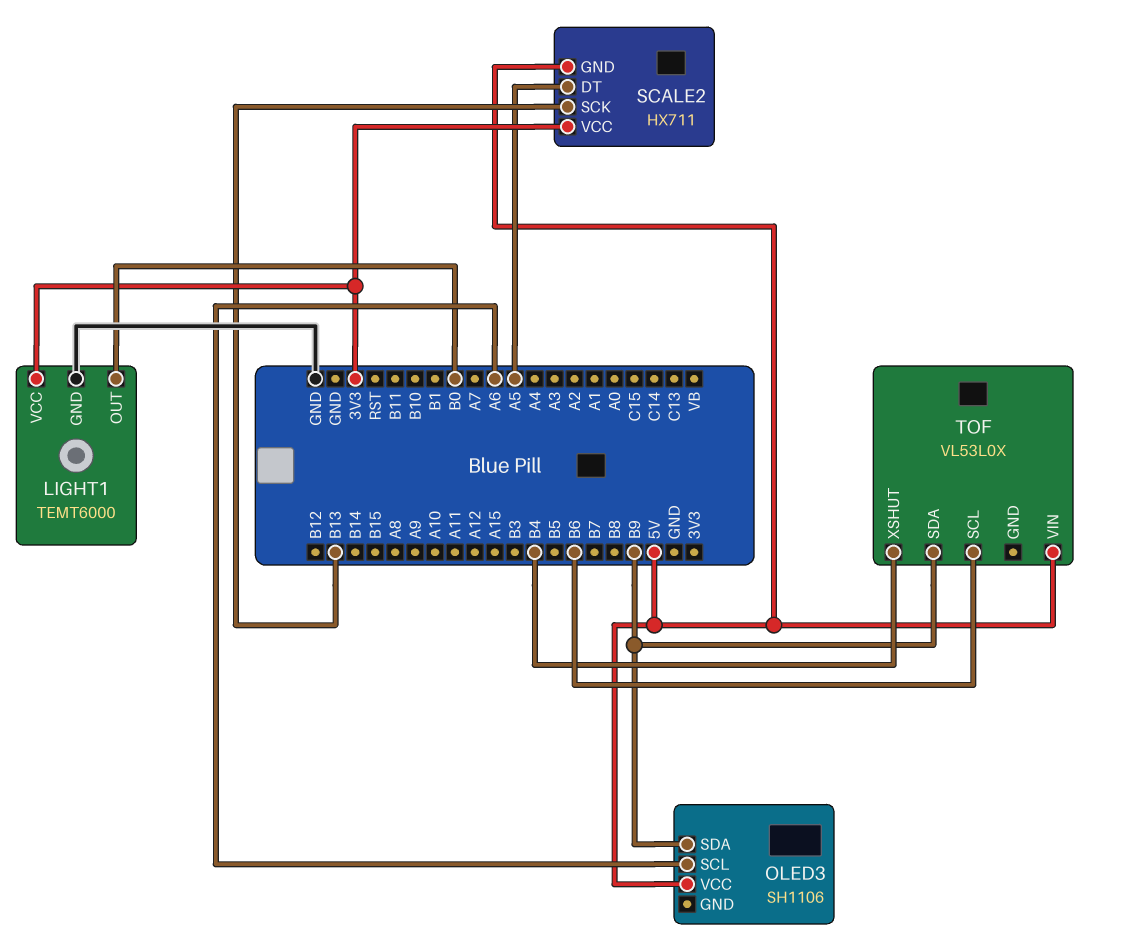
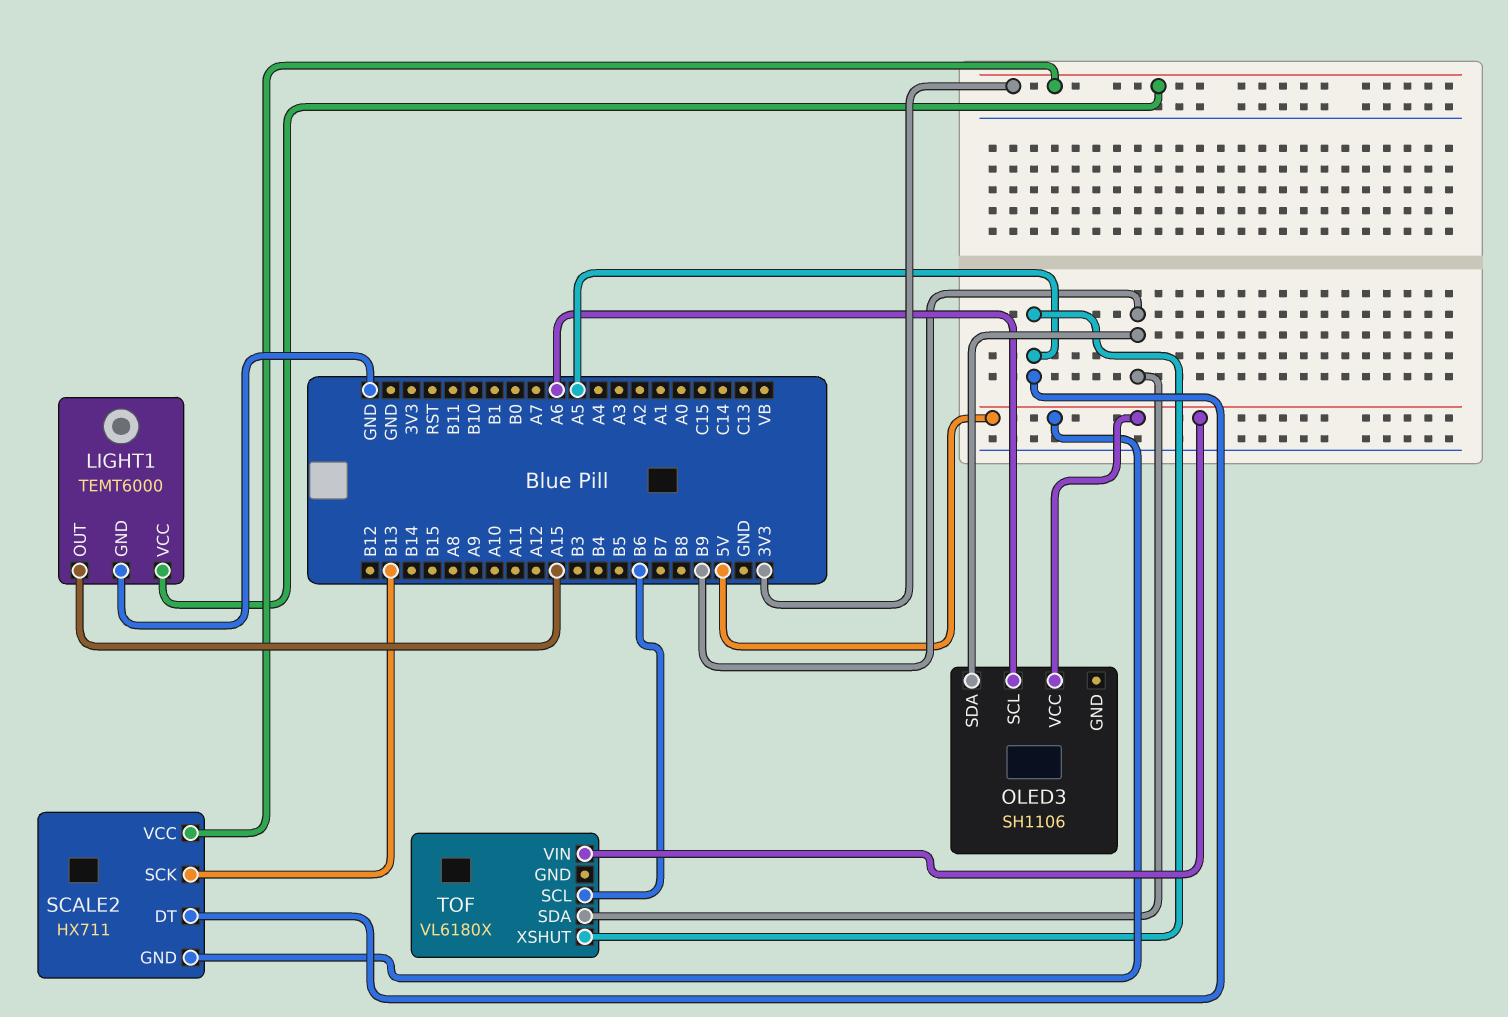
LIGHT1 pin OUT: B0 -> A15
TOF: VL53L0X -> VL6180X
TOF pin XSHUT: B4 -> A5

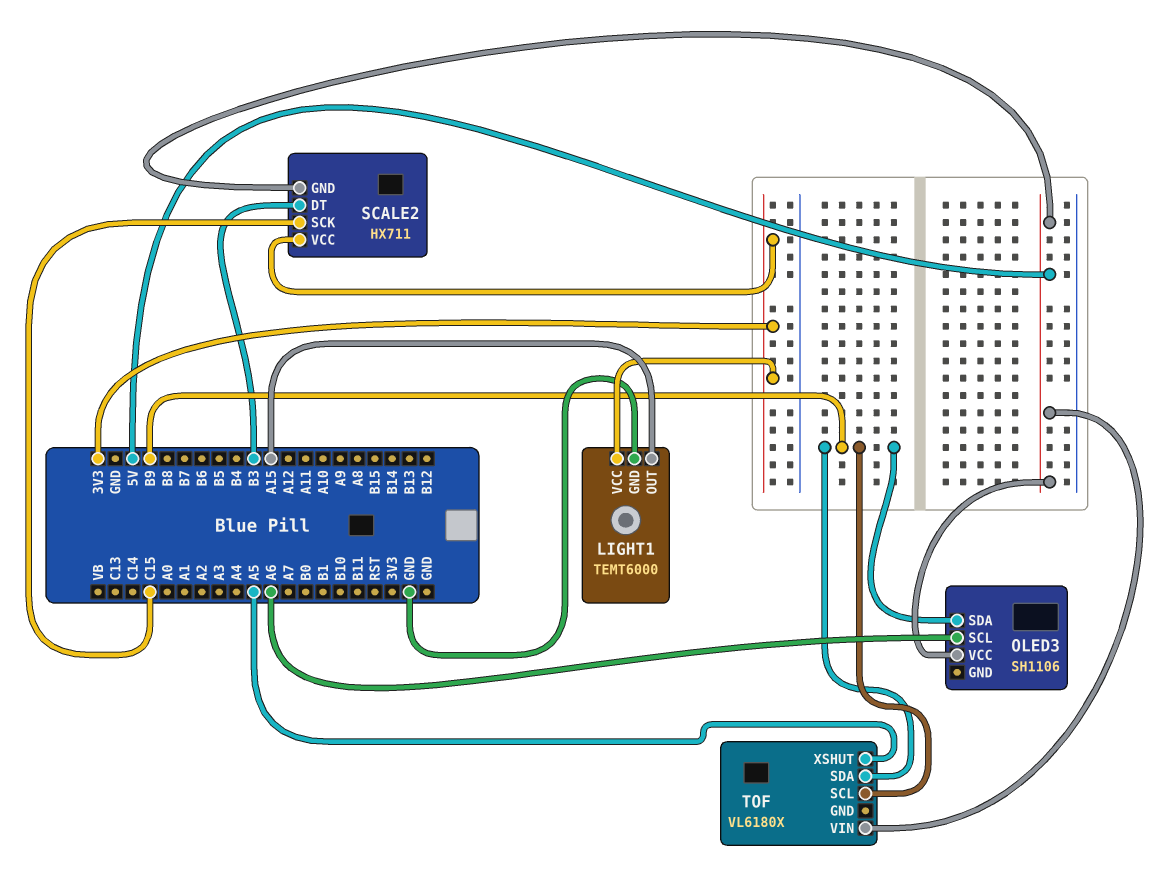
SCALE2 pin DT: A5 -> B3
SCALE2 pin SCK: B13 -> C15
TOF pin SCL: B6 -> B9

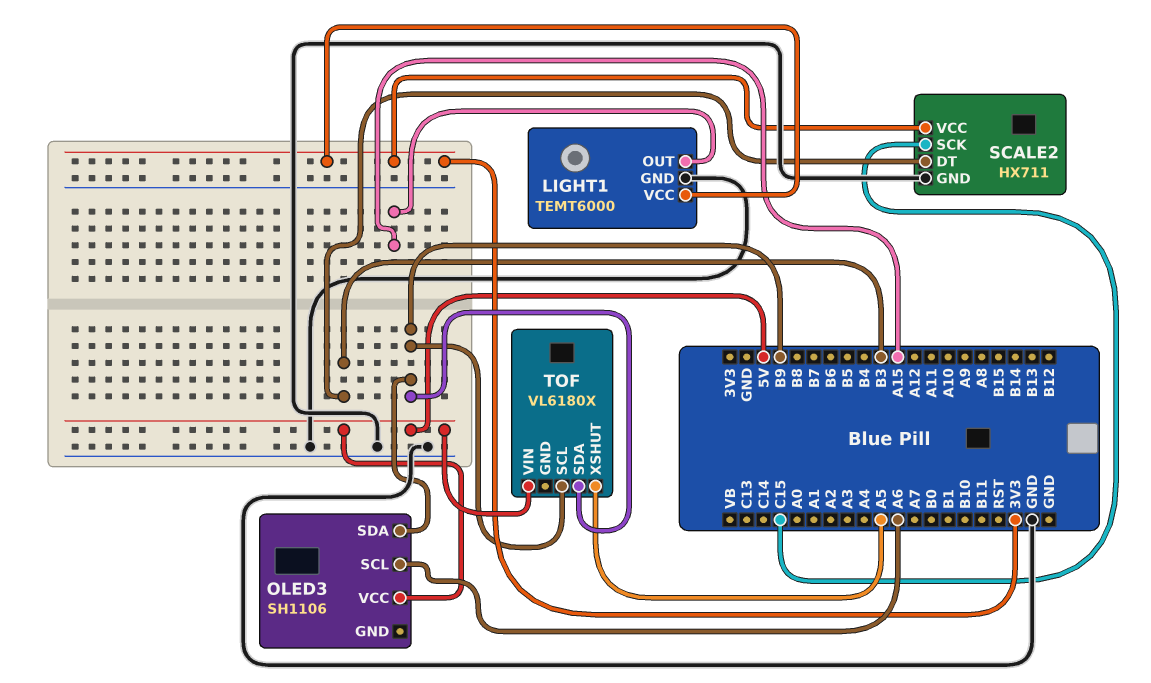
SCALE2 pin GND: 5V -> GND

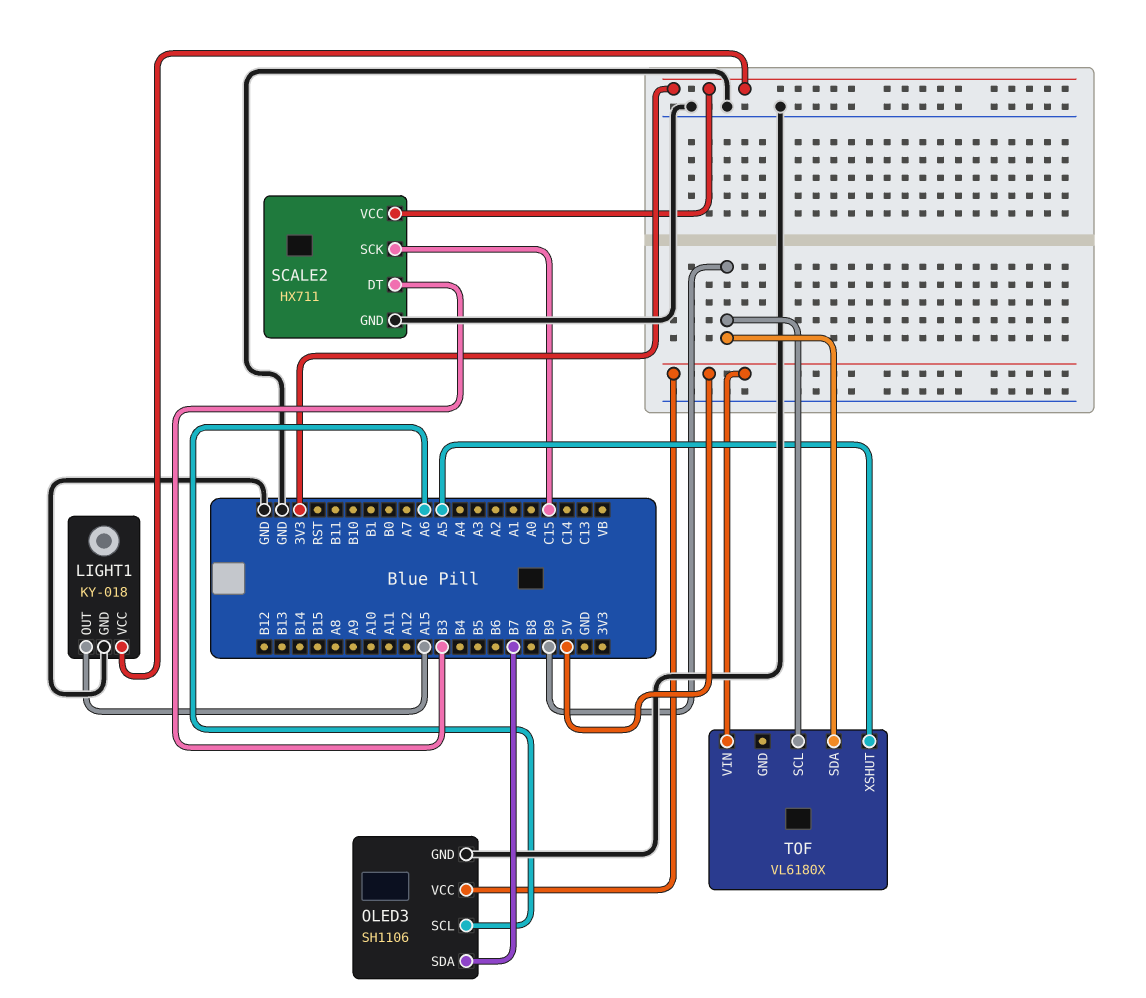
LIGHT1: TEMT6000 -> KY-018
OLED3 pin GND: none -> GND
OLED3 pin SDA: B9 -> B7

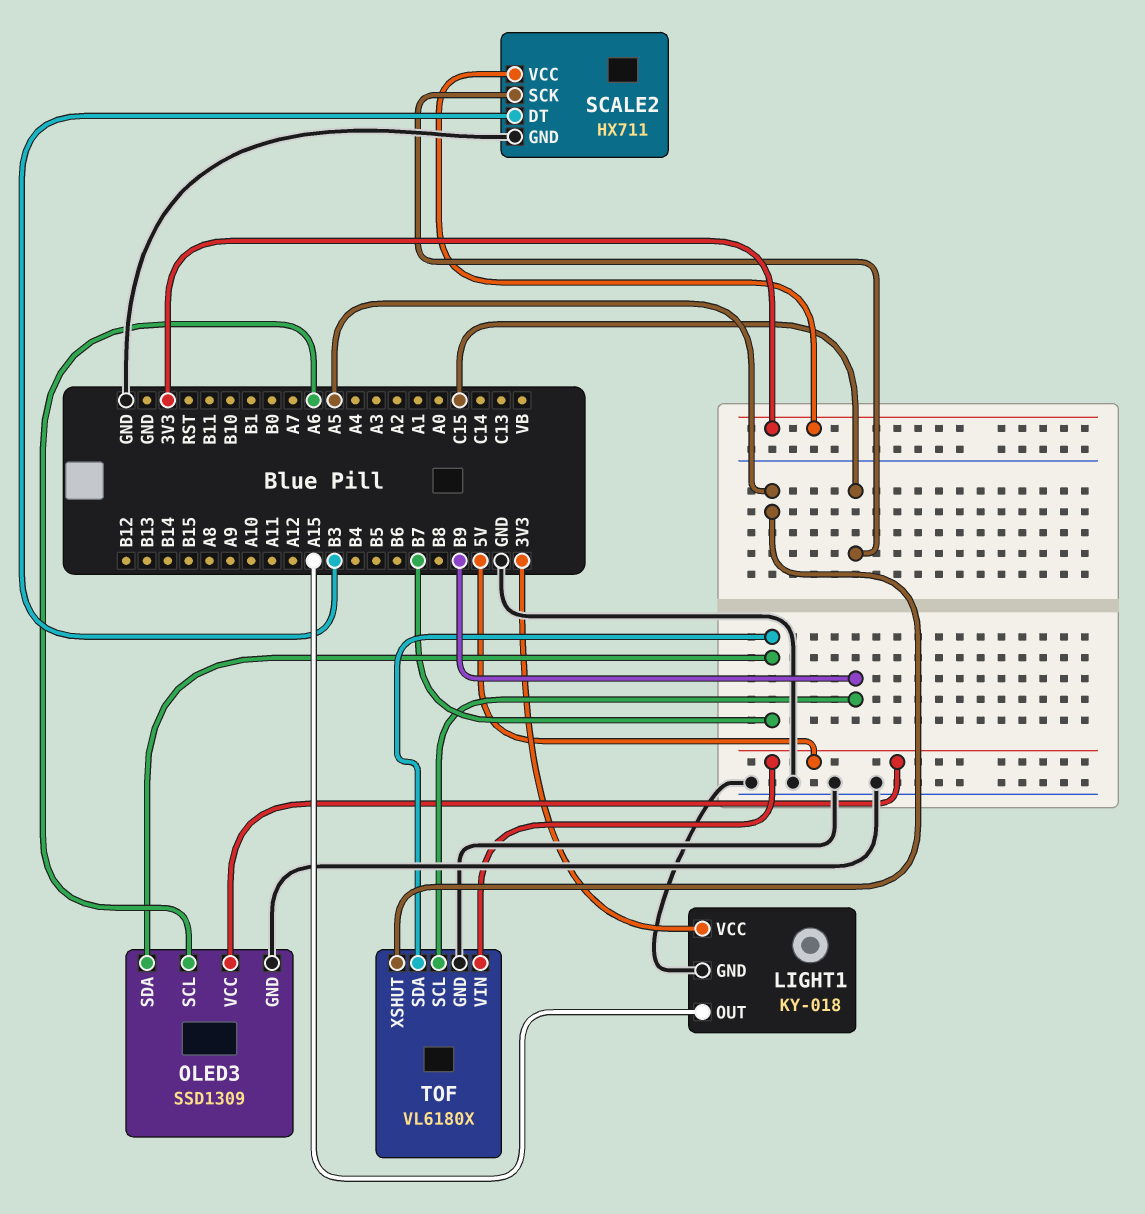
OLED3: SH1106 -> SSD1309
TOF pin GND: none -> GND
TOF pin SDA: B9 -> B7

